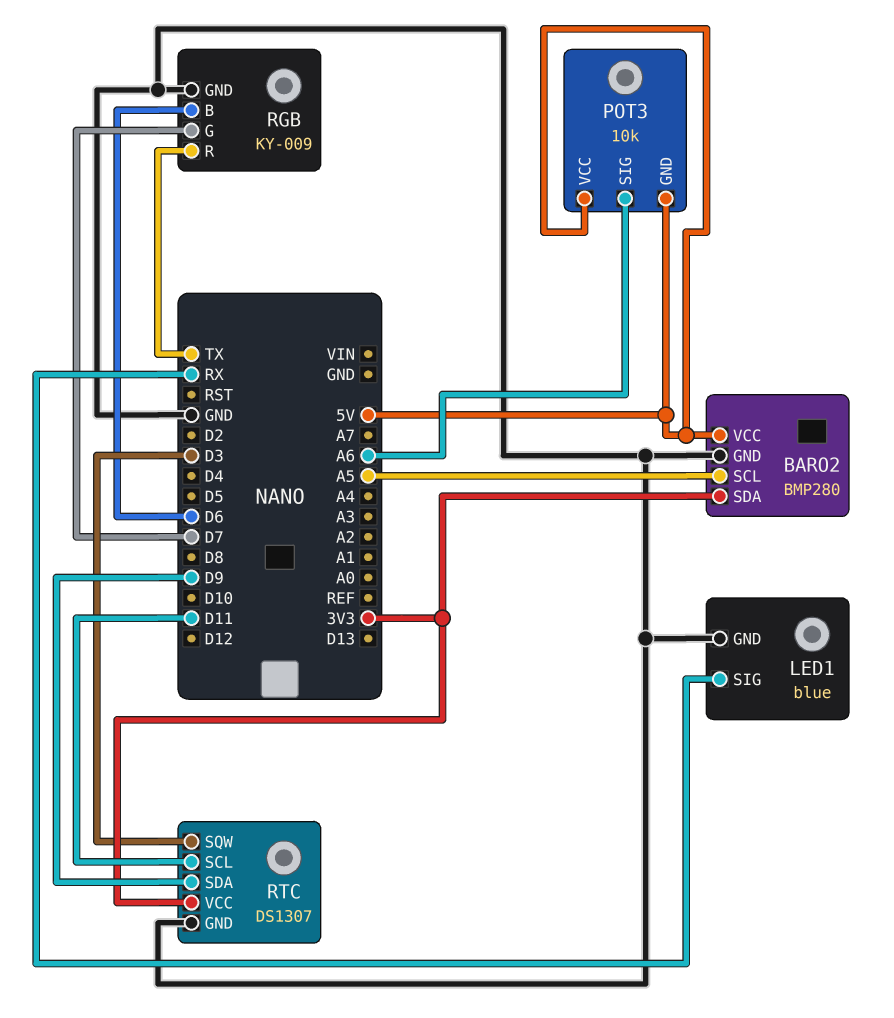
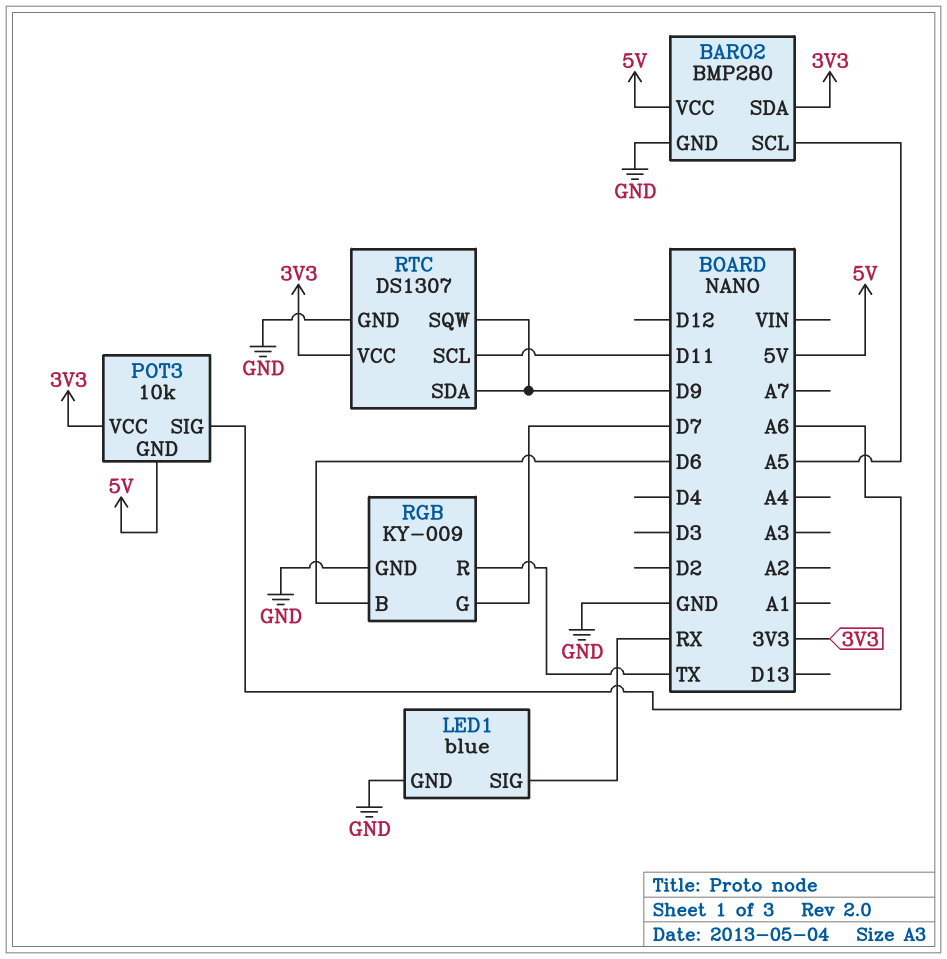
POT3 pin VCC: 5V -> 3V3
RTC pin SQW: D3 -> D9

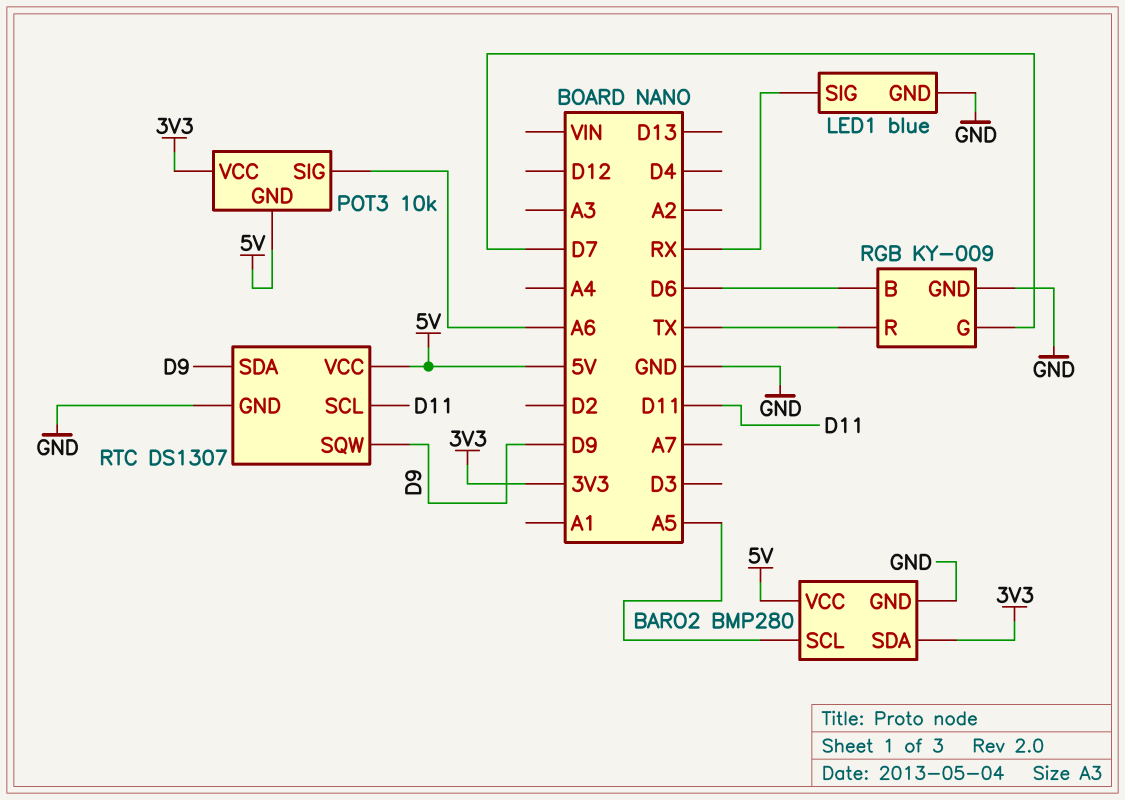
RTC pin VCC: 3V3 -> 5V

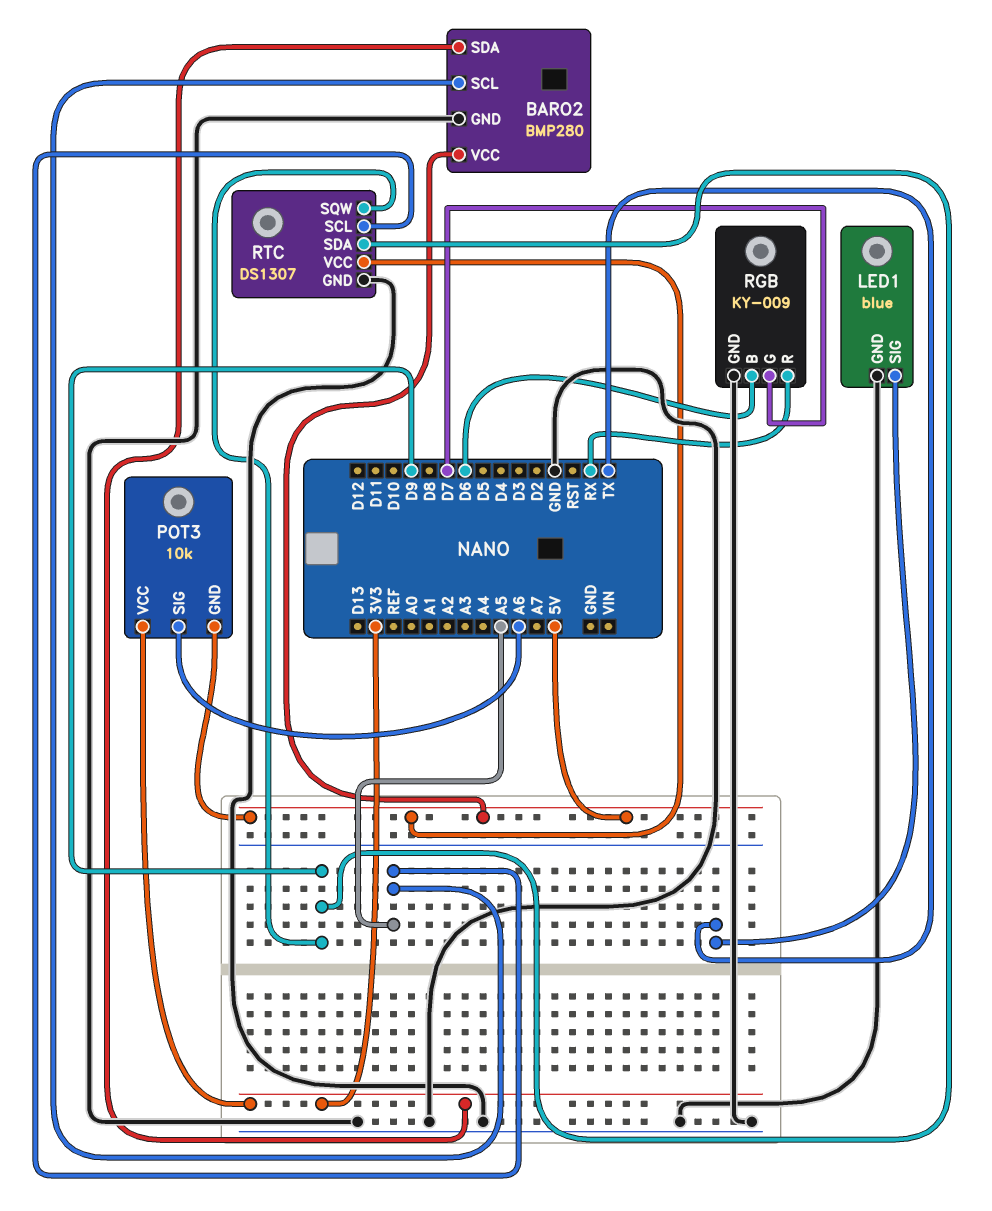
LED1 pin SIG: RX -> TX
RGB pin R: TX -> RX
RTC pin SCL: D11 -> A5

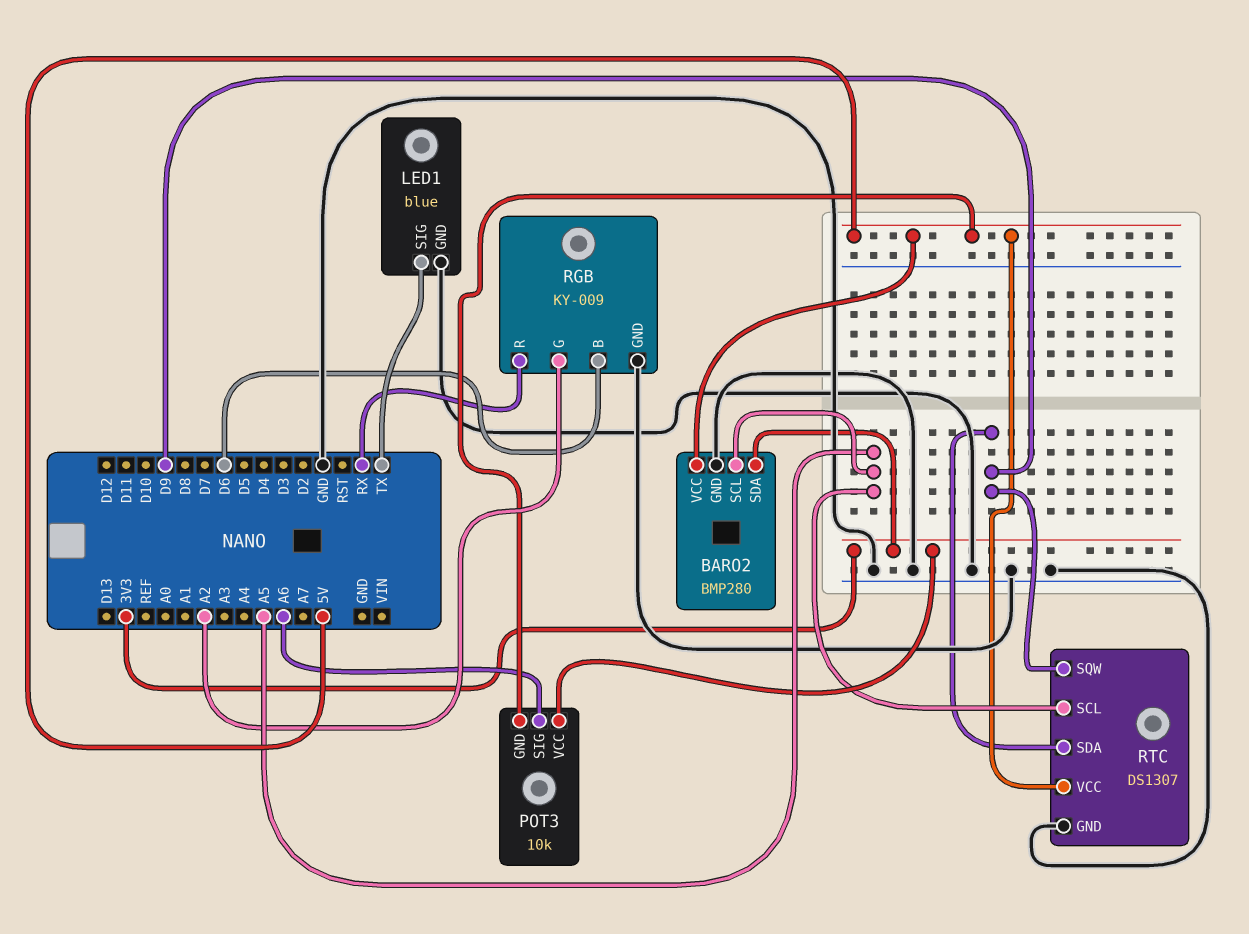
RGB pin G: D7 -> A2

